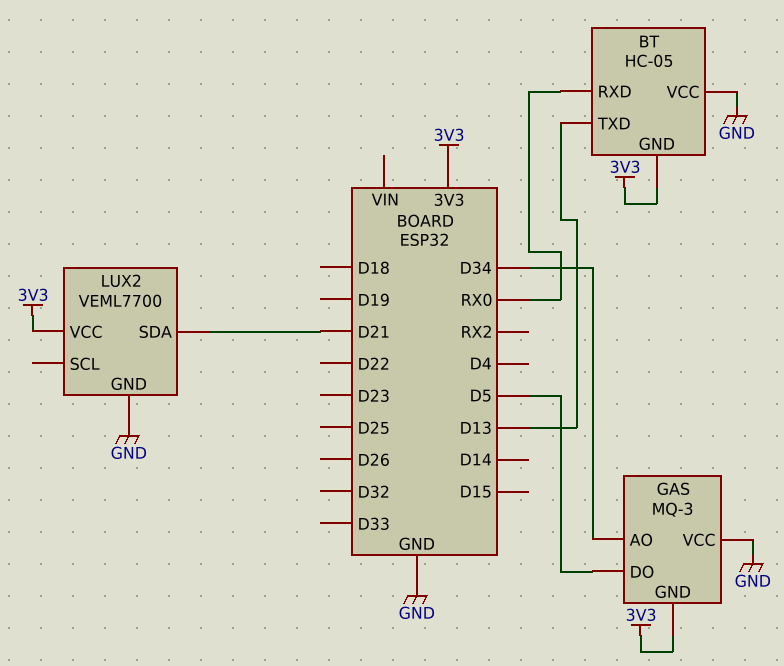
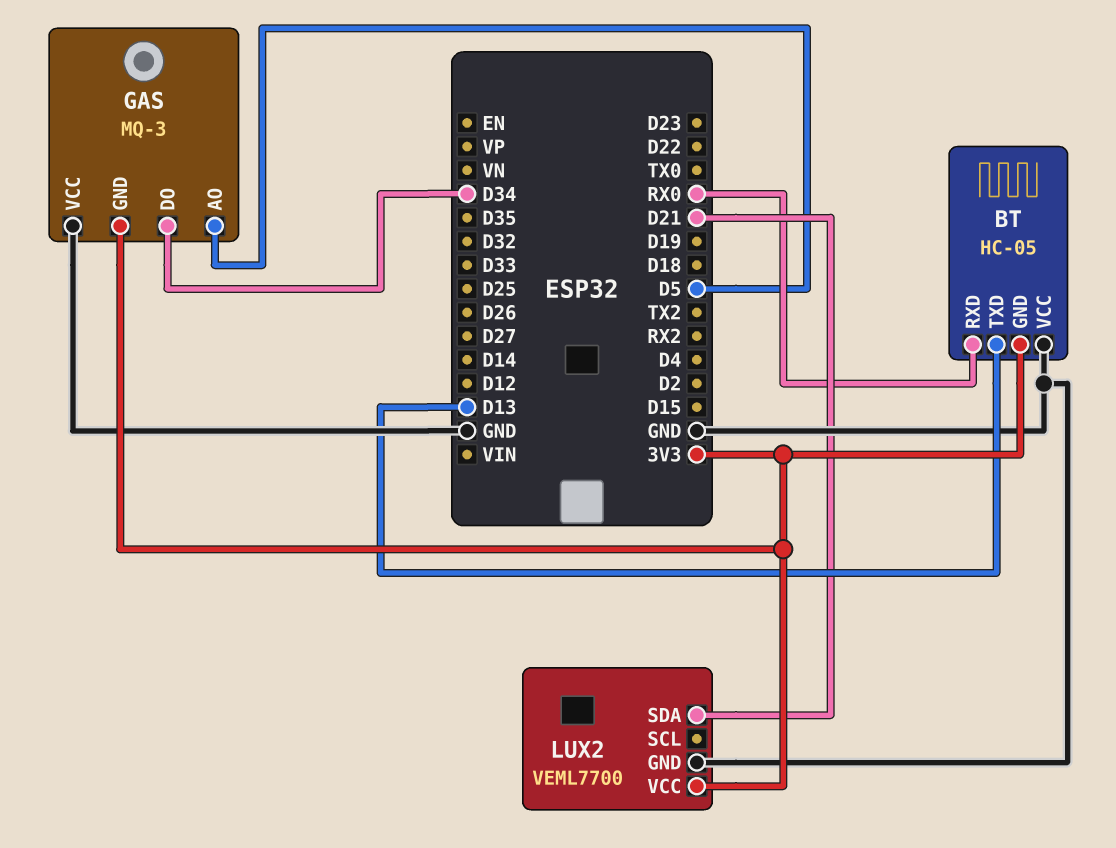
GAS pin AO: D34 -> D5
GAS pin DO: D5 -> D34

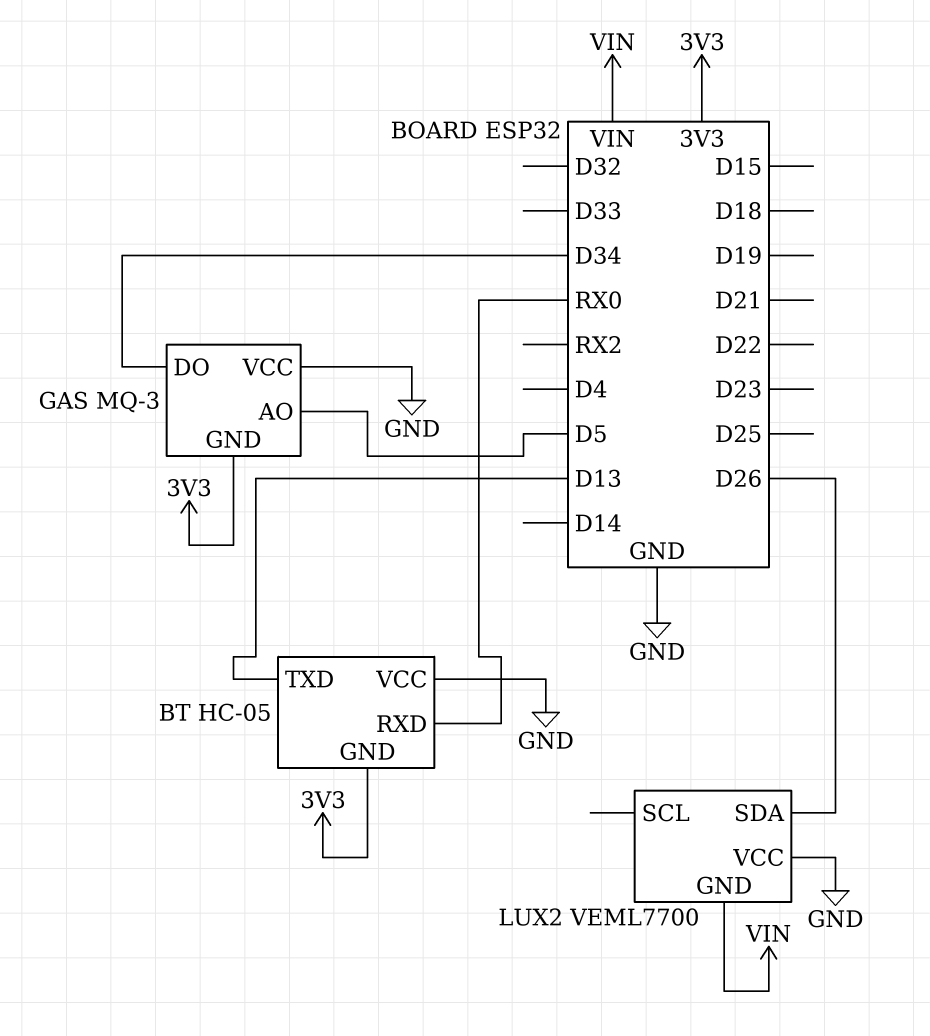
LUX2 pin GND: GND -> VIN
LUX2 pin SDA: D21 -> D26
LUX2 pin VCC: 3V3 -> GND

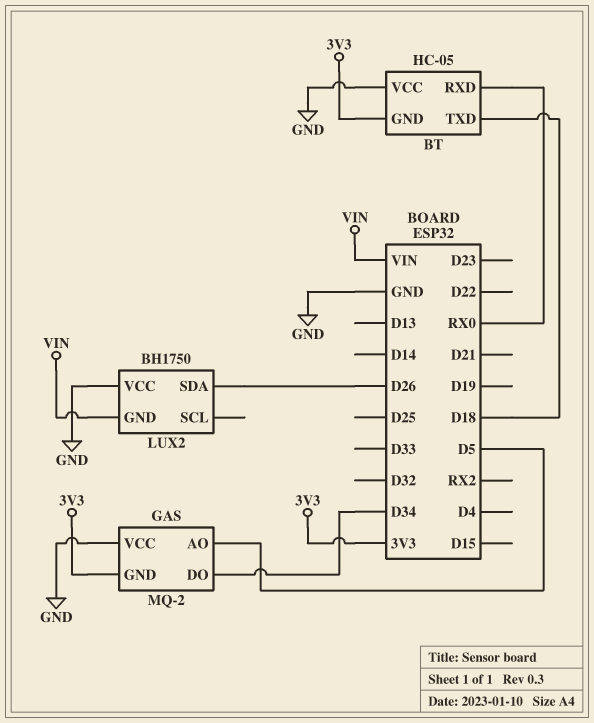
BT pin TXD: D13 -> D18
GAS: MQ-3 -> MQ-2
LUX2: VEML7700 -> BH1750

